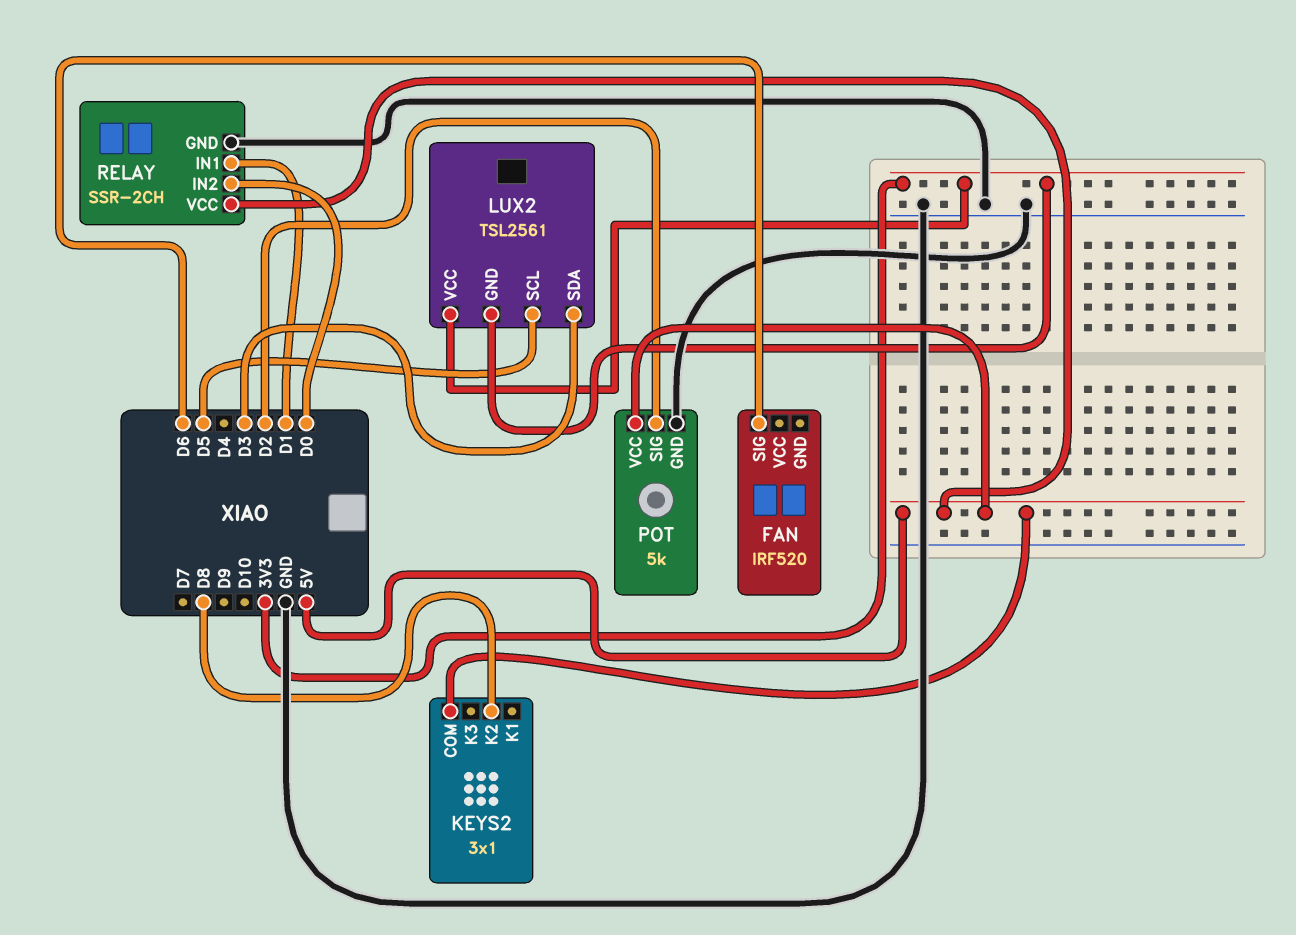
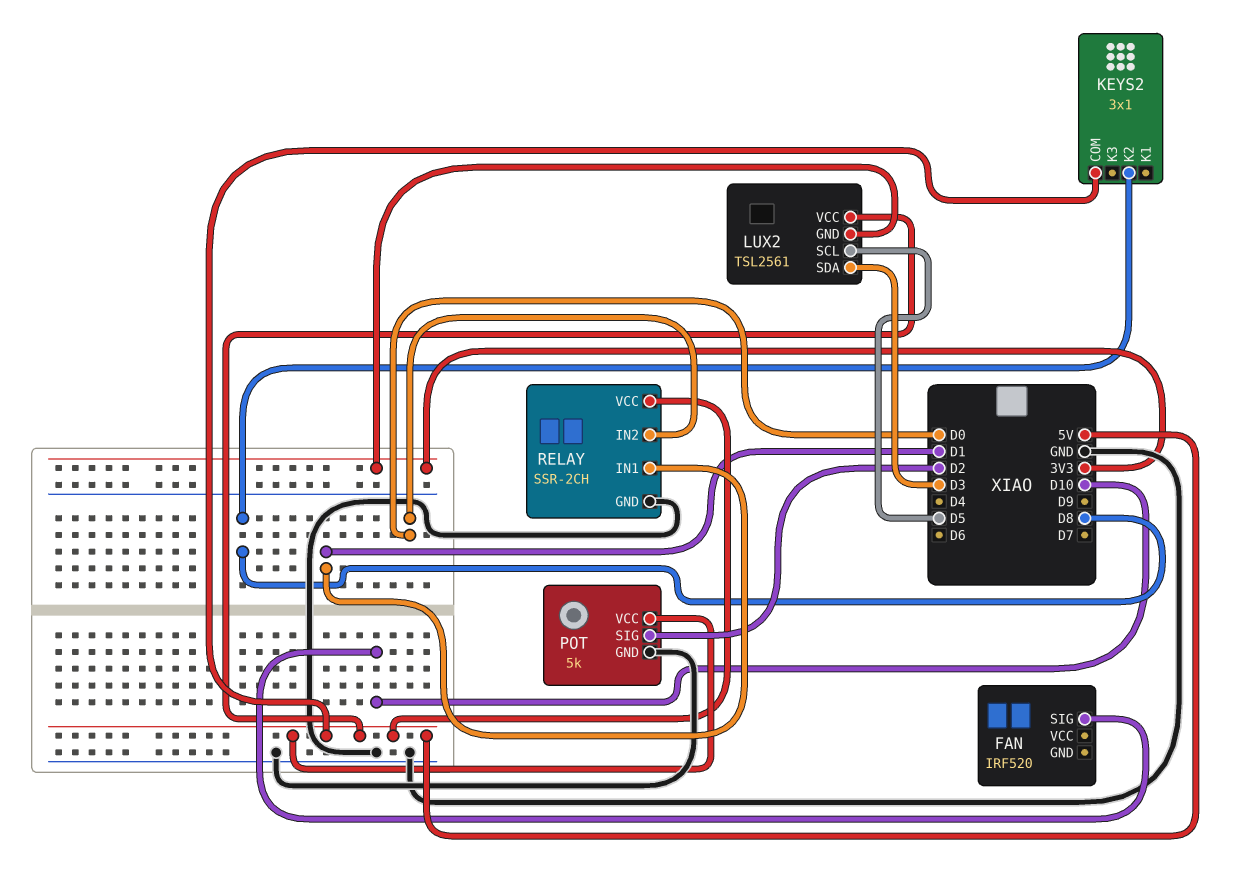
FAN pin SIG: D6 -> D10
LUX2 pin VCC: 3V3 -> 5V

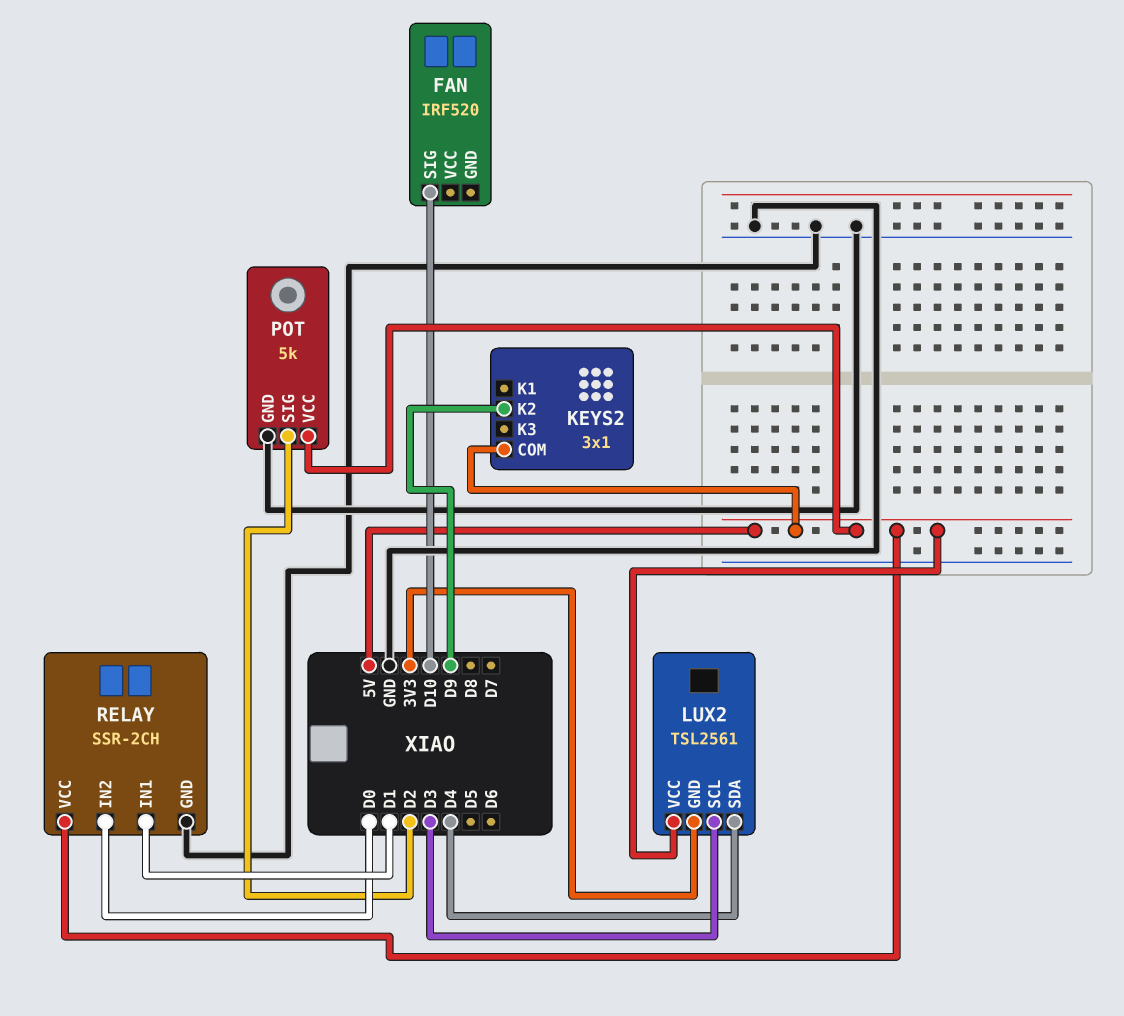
KEYS2 pin K2: D8 -> D9
LUX2 pin SCL: D5 -> D3
LUX2 pin SDA: D3 -> D4

